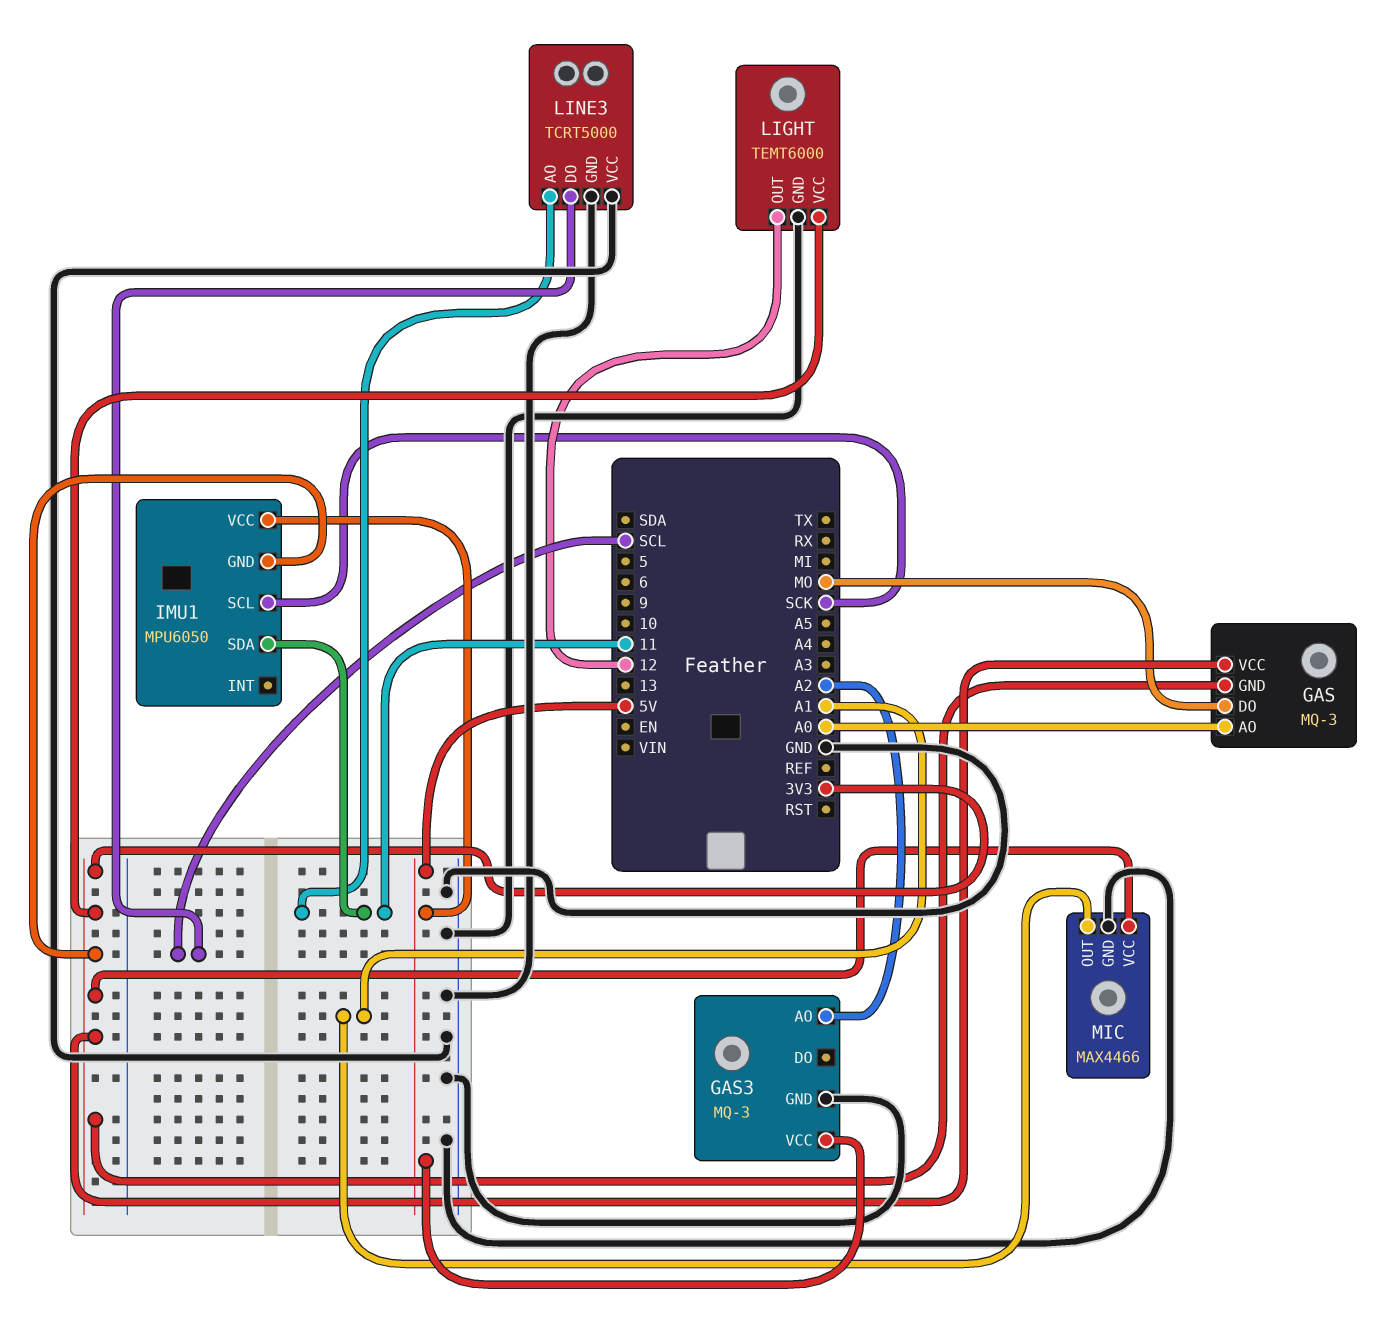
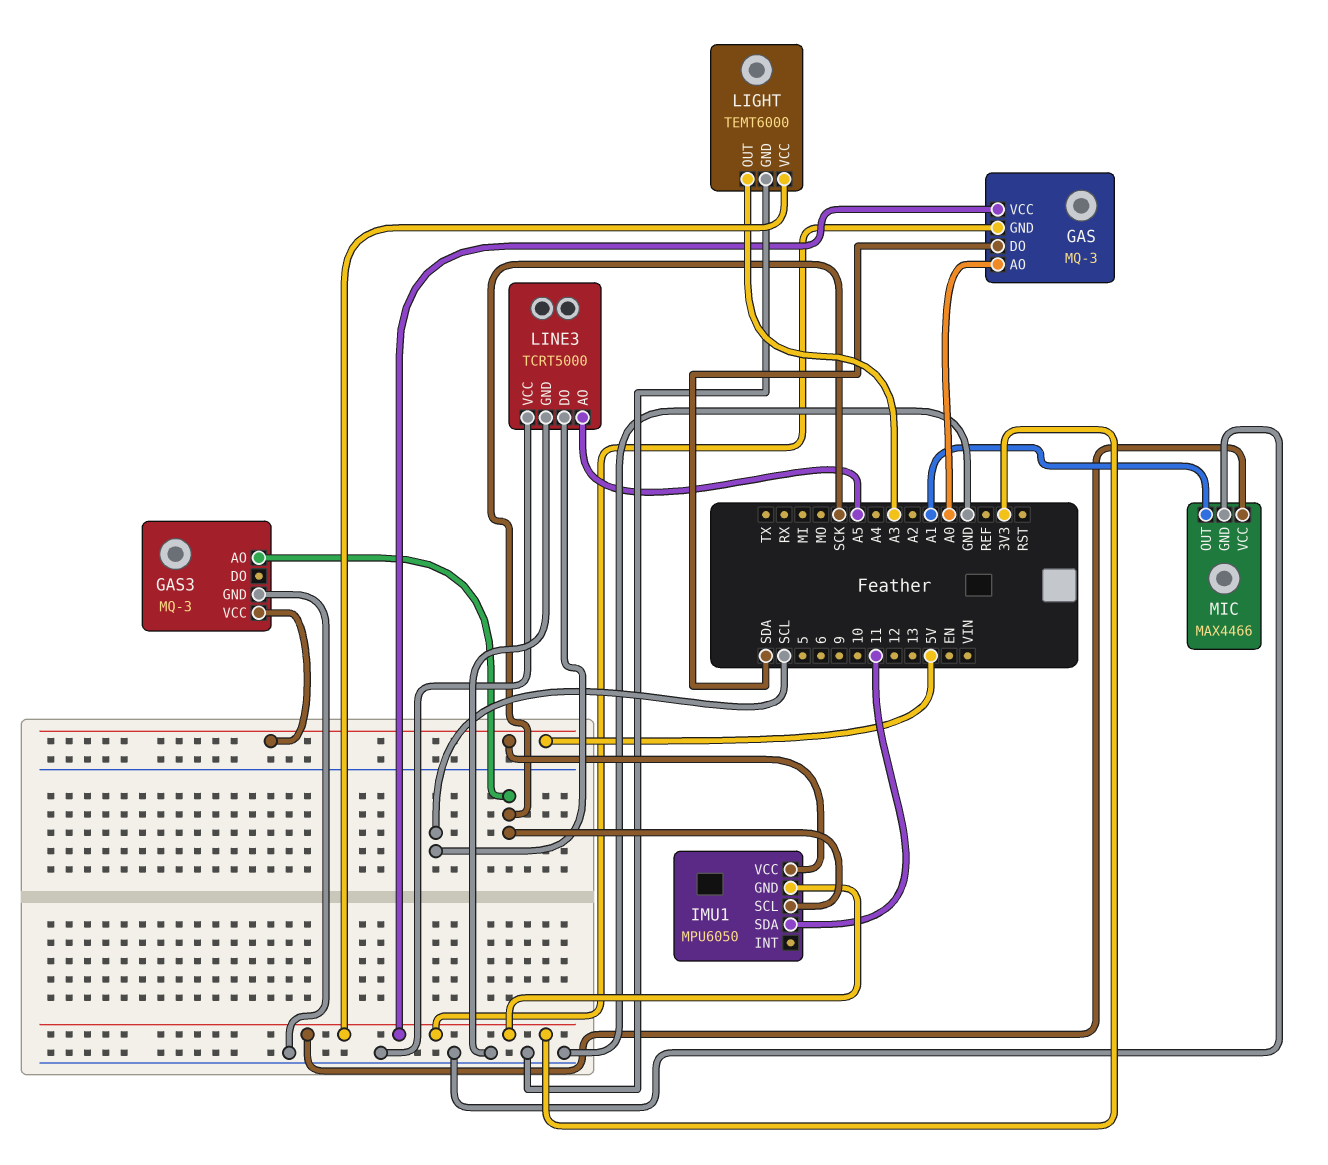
GAS pin DO: MO -> SDA
GAS3 pin AO: A2 -> SCK
LIGHT pin OUT: 12 -> A3
LINE3 pin AO: 11 -> A5

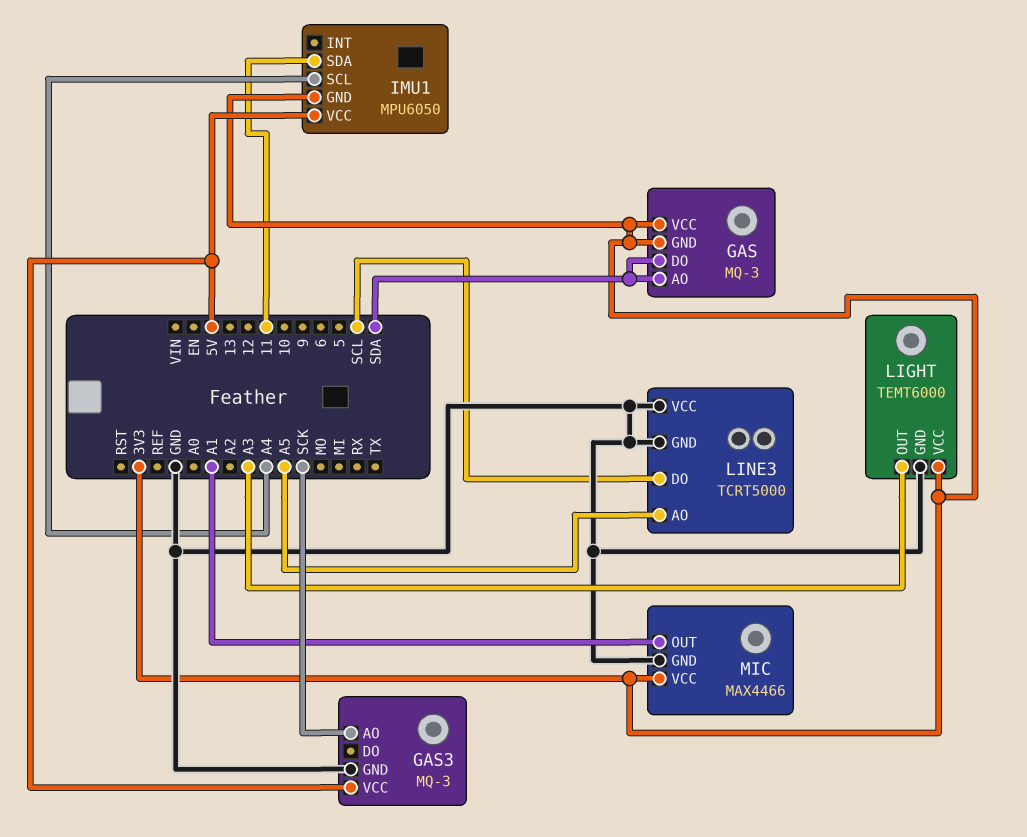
GAS pin AO: A0 -> SDA
IMU1 pin SCL: SCK -> A4

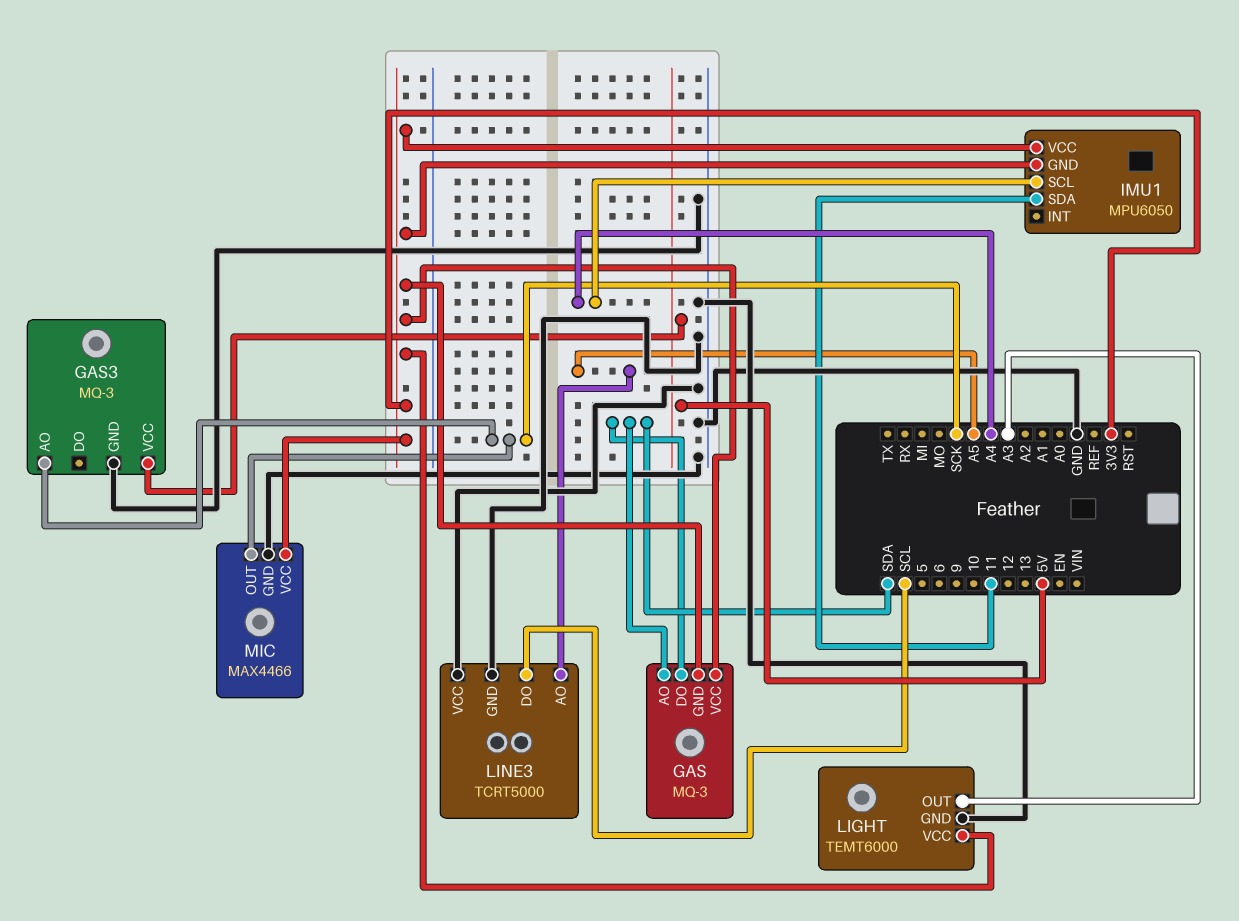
IMU1 pin VCC: 5V -> 3V3
MIC pin OUT: A1 -> SCK

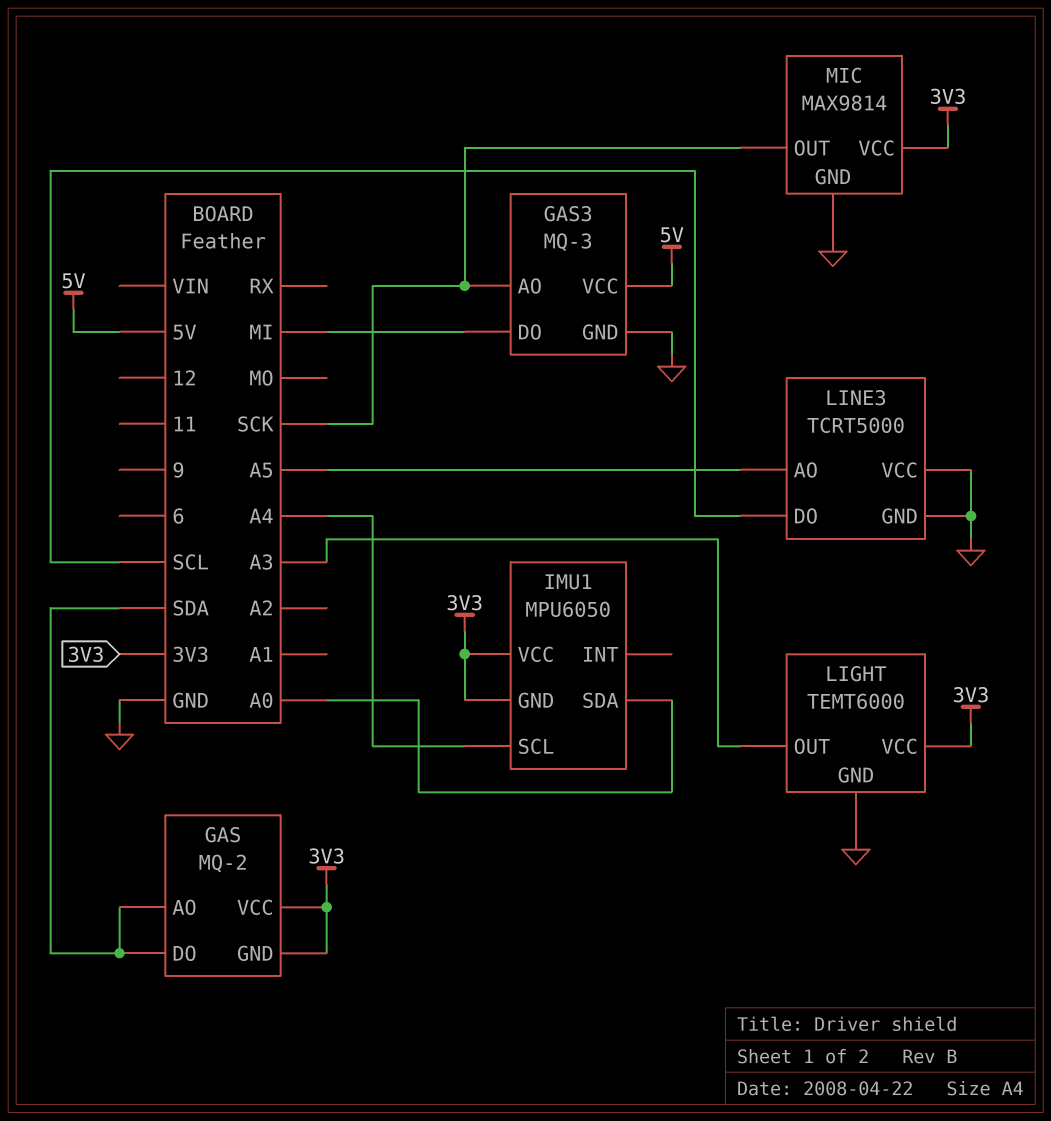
GAS: MQ-3 -> MQ-2
GAS3 pin DO: none -> MI
IMU1 pin SDA: 11 -> A0
MIC: MAX4466 -> MAX9814

